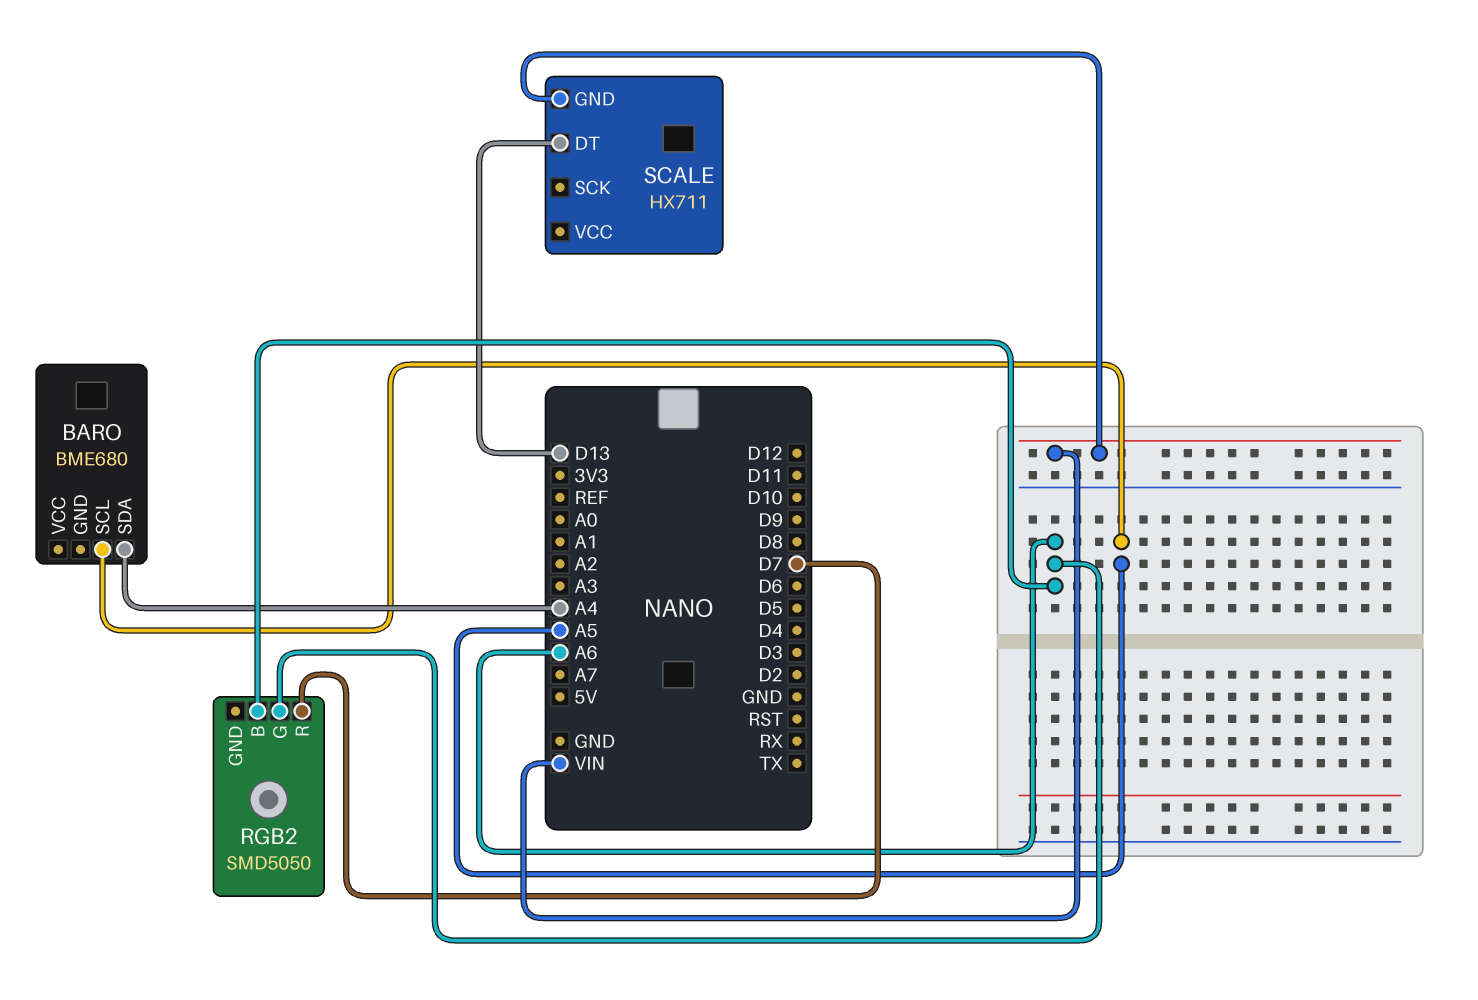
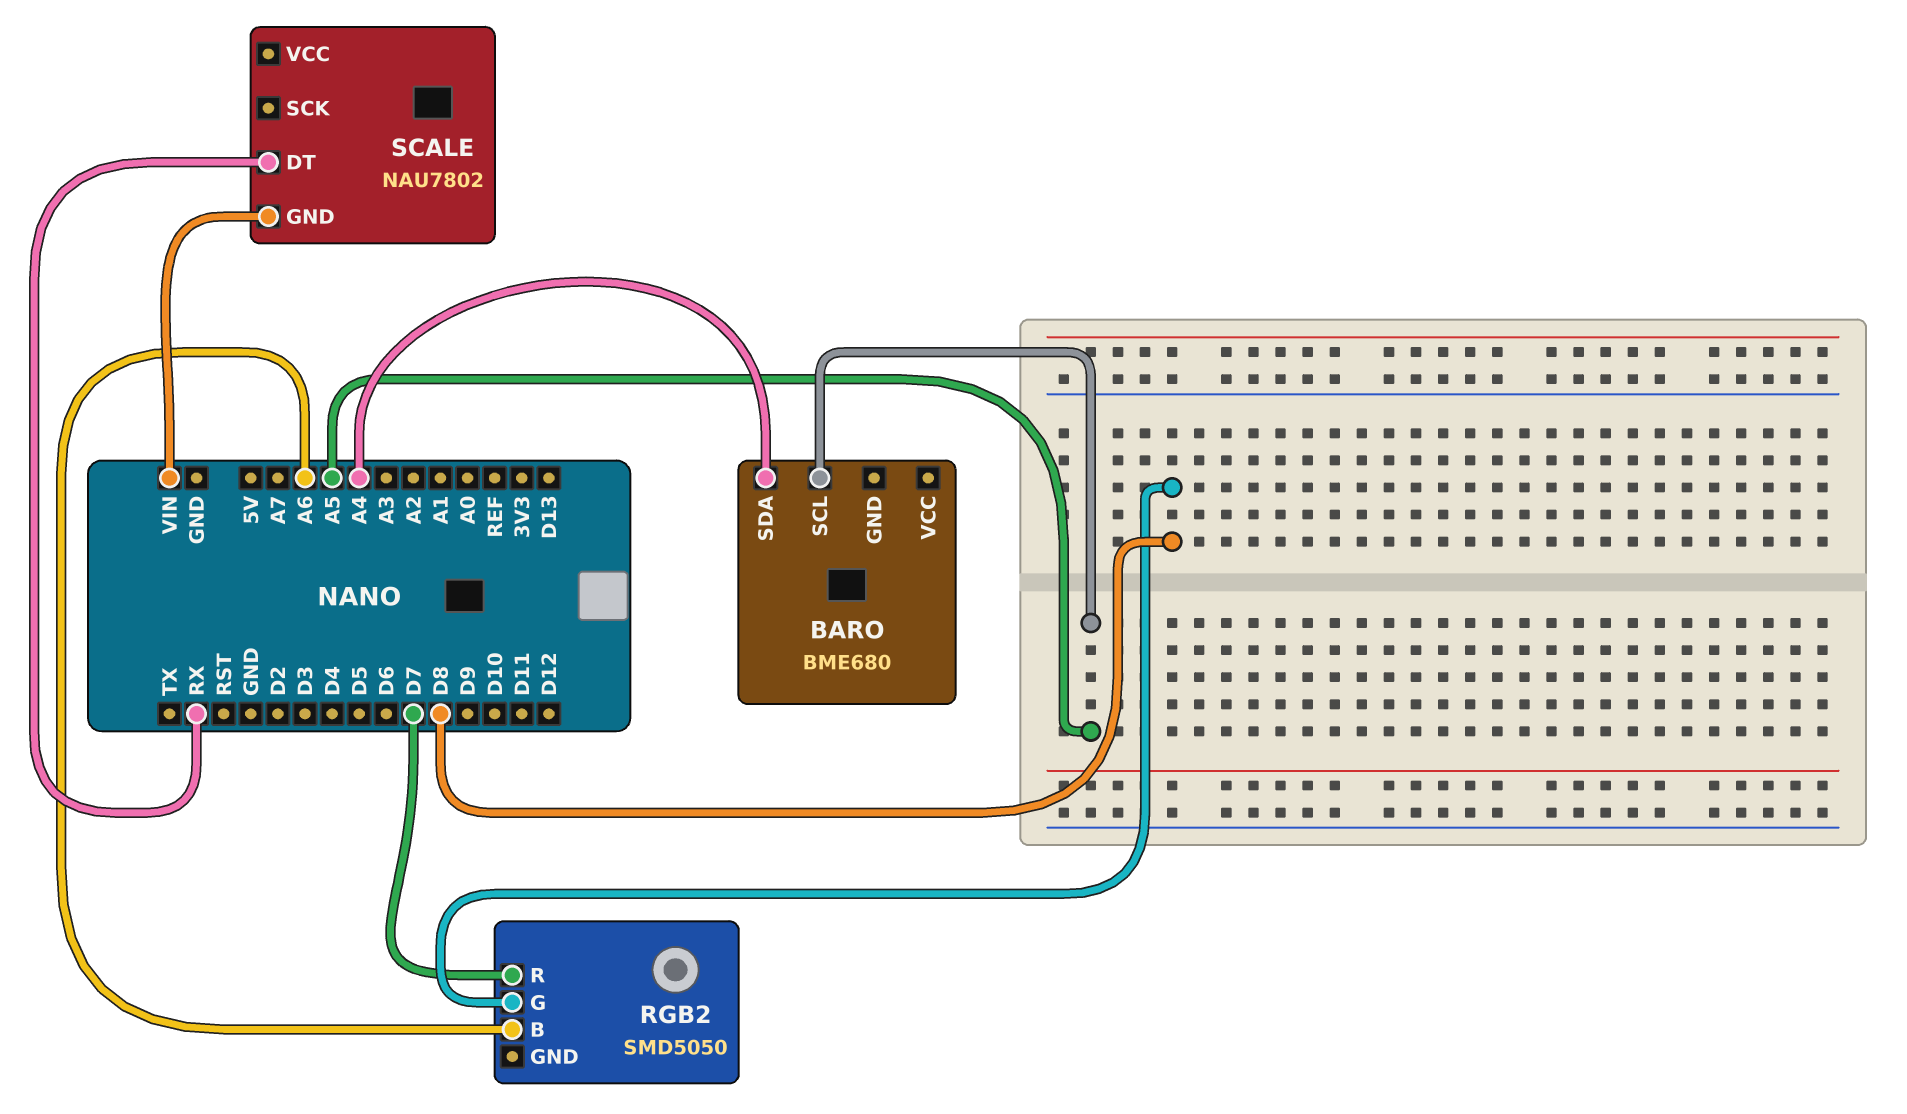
RGB2 pin G: A6 -> D8
SCALE: HX711 -> NAU7802
SCALE pin DT: D13 -> RX

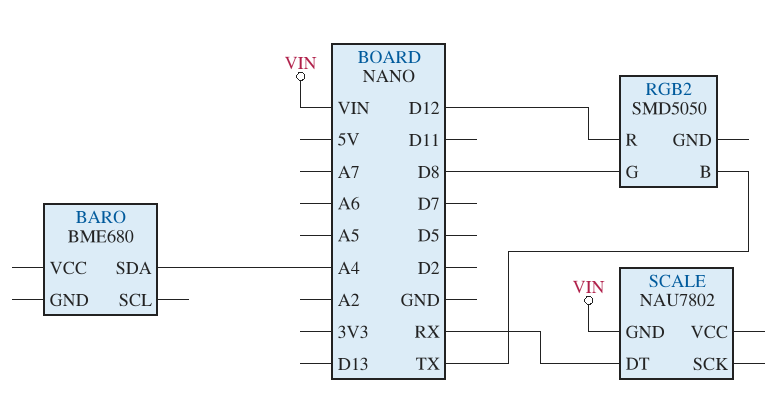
BARO pin SCL: A5 -> none
RGB2 pin B: A6 -> TX
RGB2 pin R: D7 -> D12

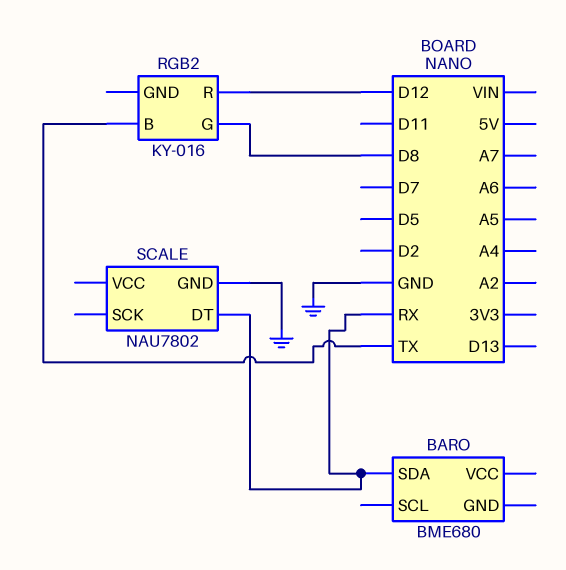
BARO pin SDA: A4 -> RX
RGB2: SMD5050 -> KY-016
SCALE pin GND: VIN -> GND

